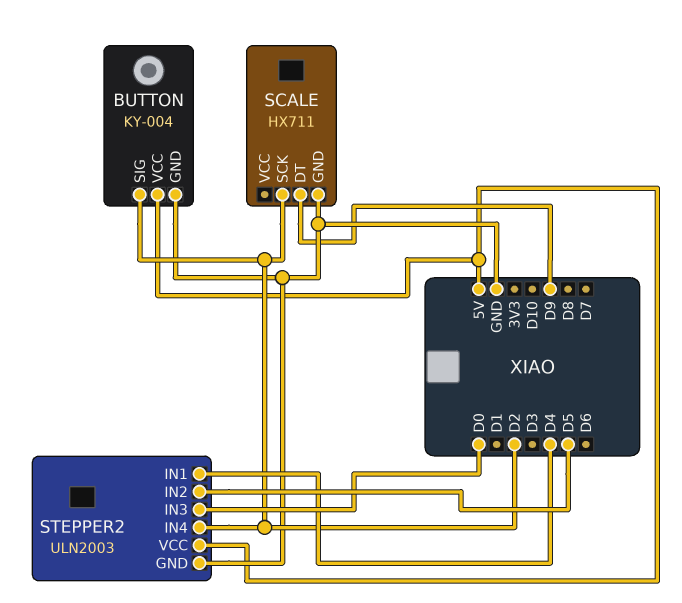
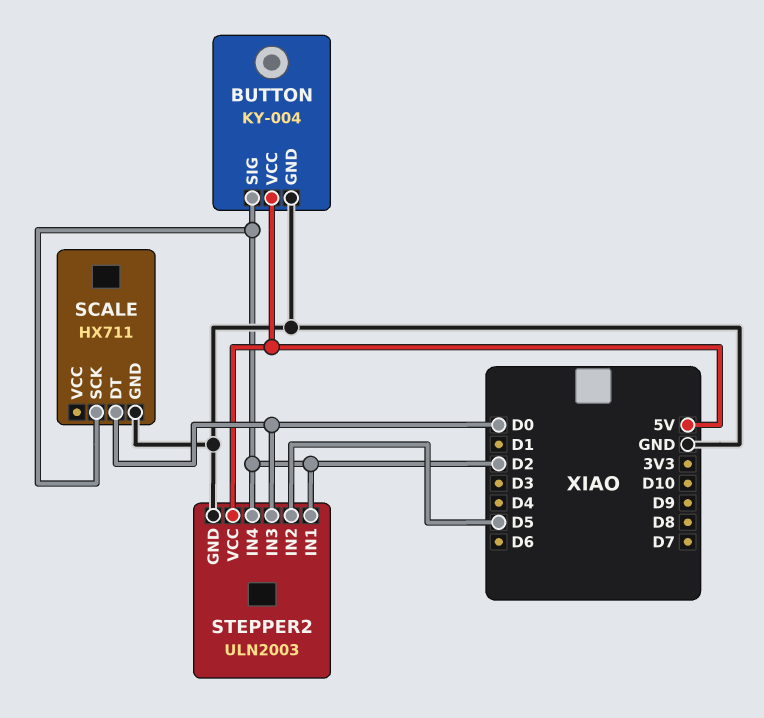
SCALE pin DT: D9 -> D0
STEPPER2 pin IN1: D4 -> D2

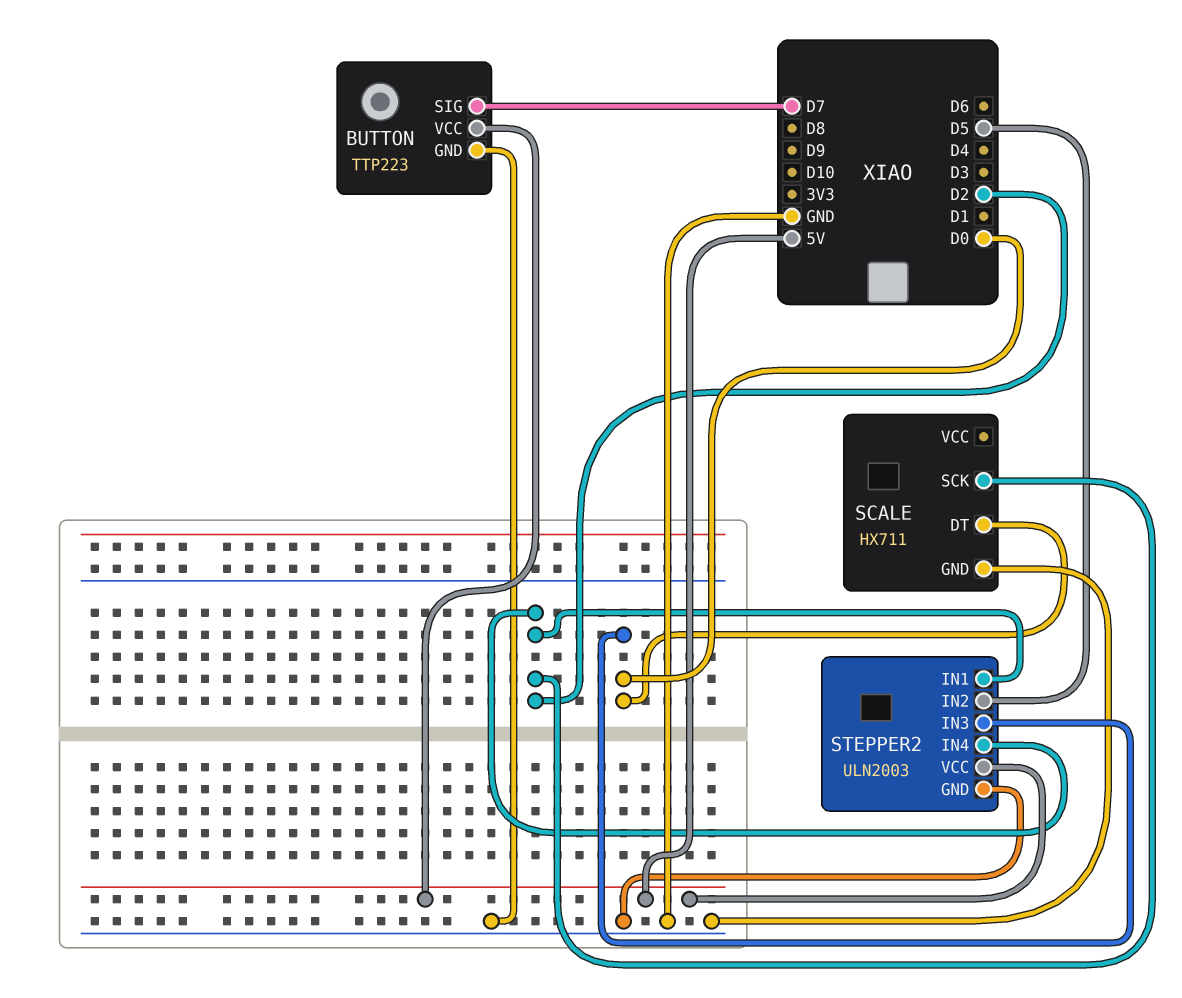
BUTTON: KY-004 -> TTP223
BUTTON pin SIG: D2 -> D7

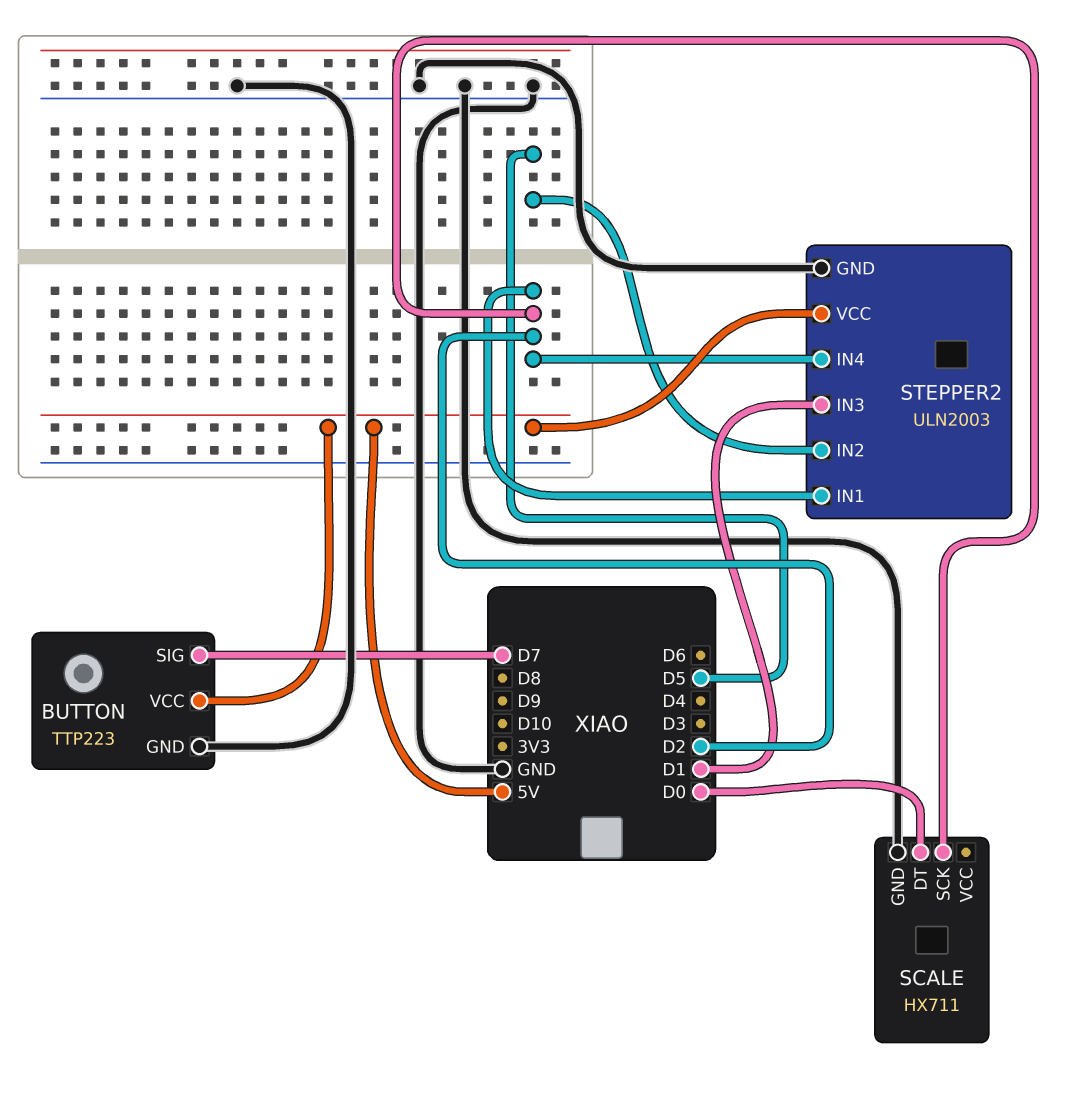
STEPPER2 pin IN3: D0 -> D1

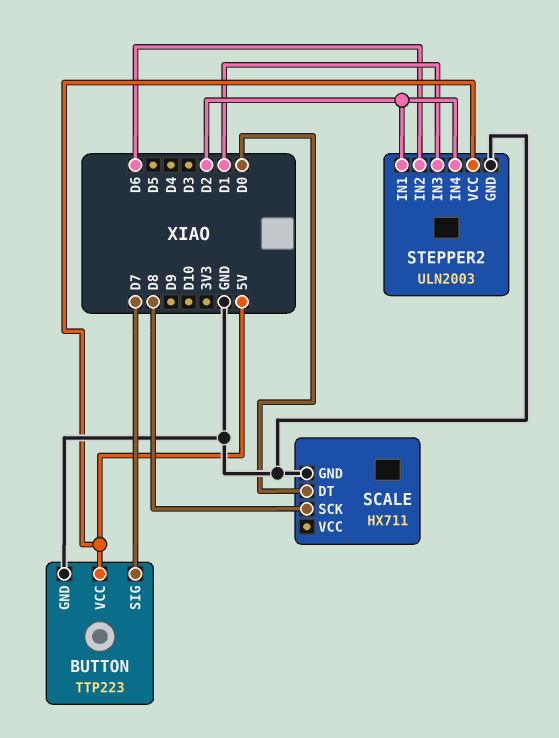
SCALE pin SCK: D2 -> D8
STEPPER2 pin IN2: D5 -> D6

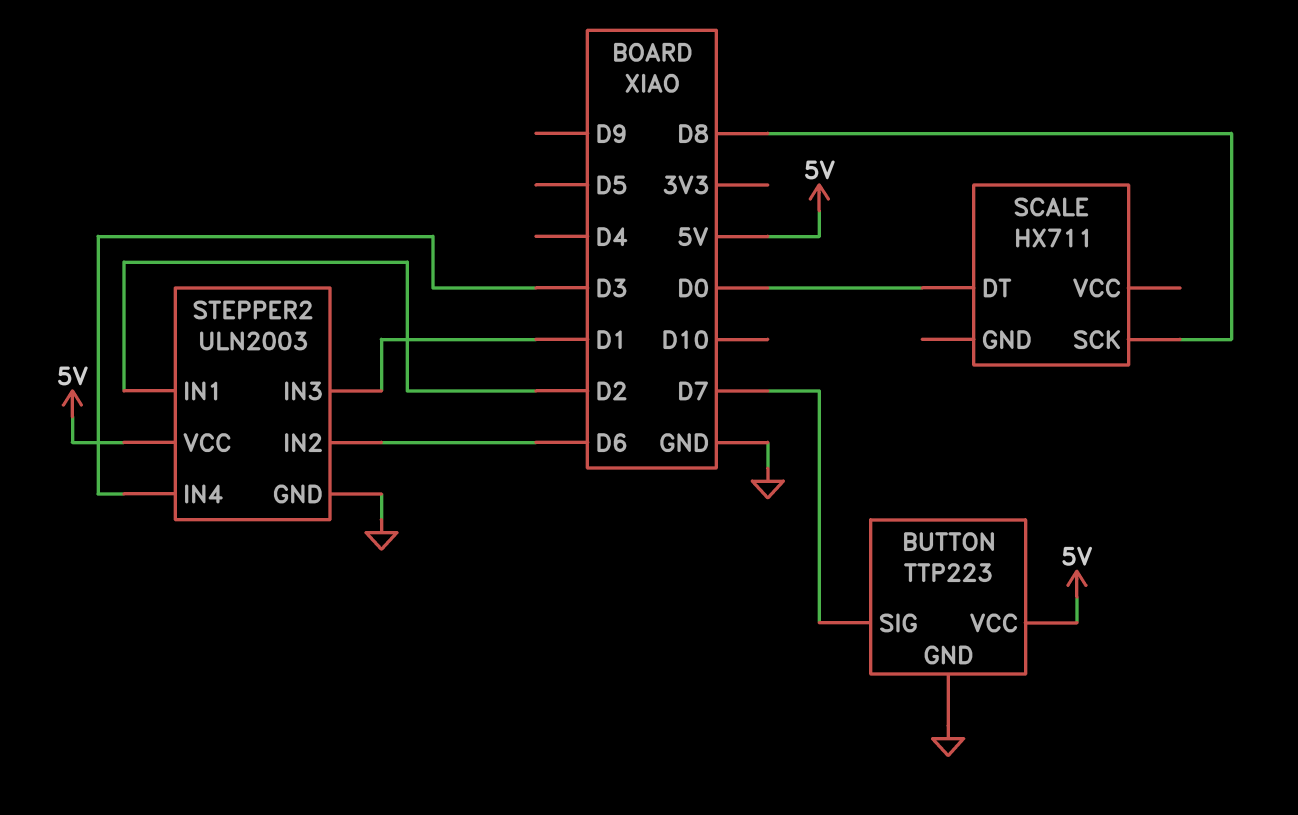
SCALE pin GND: GND -> none
STEPPER2 pin IN4: D2 -> D3

